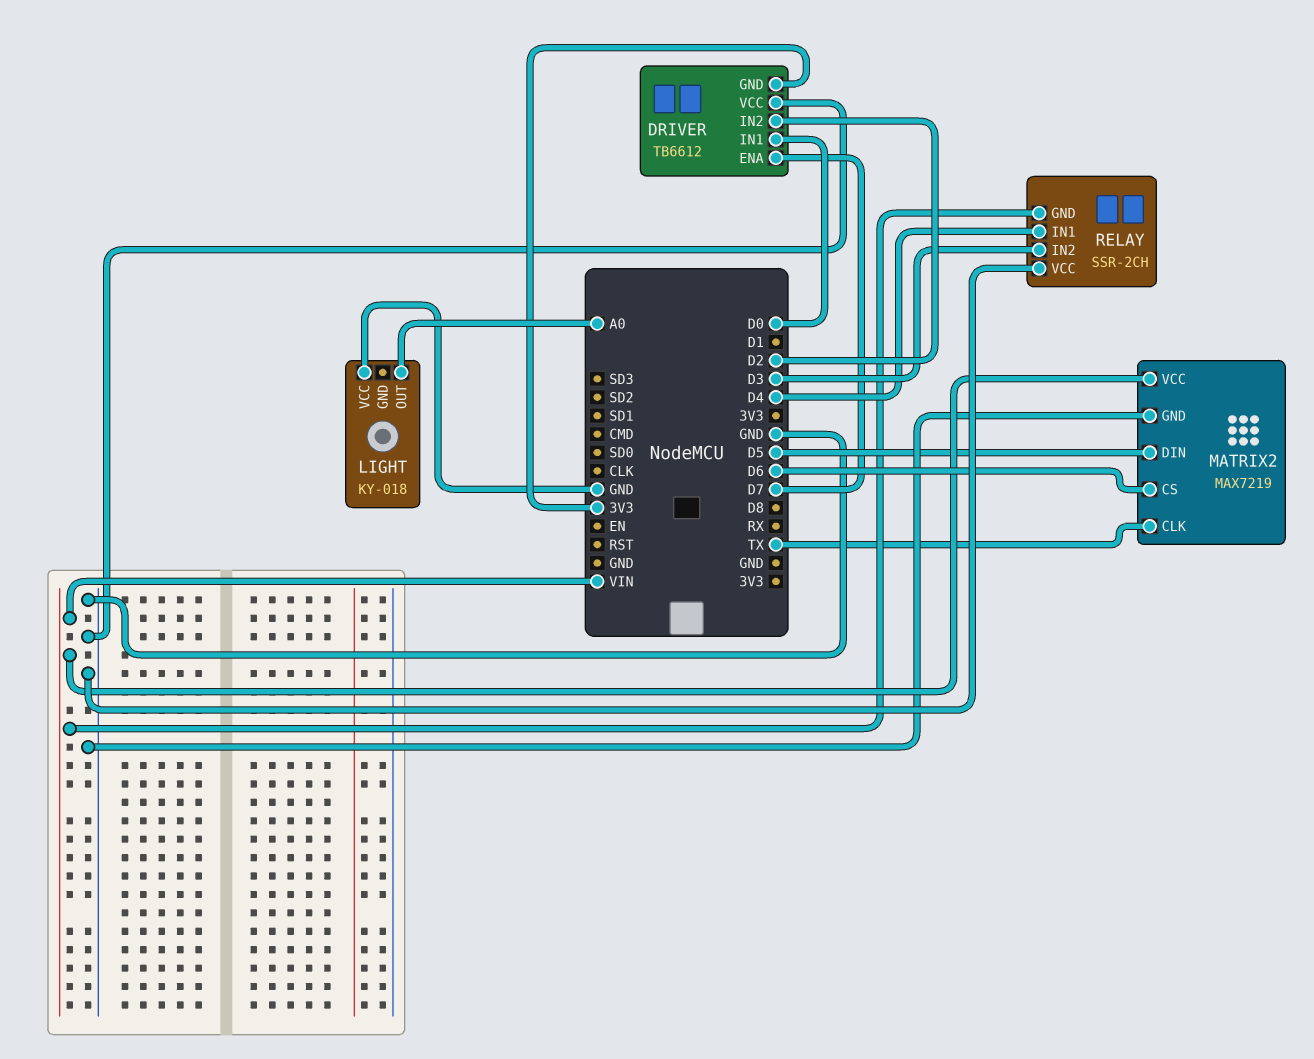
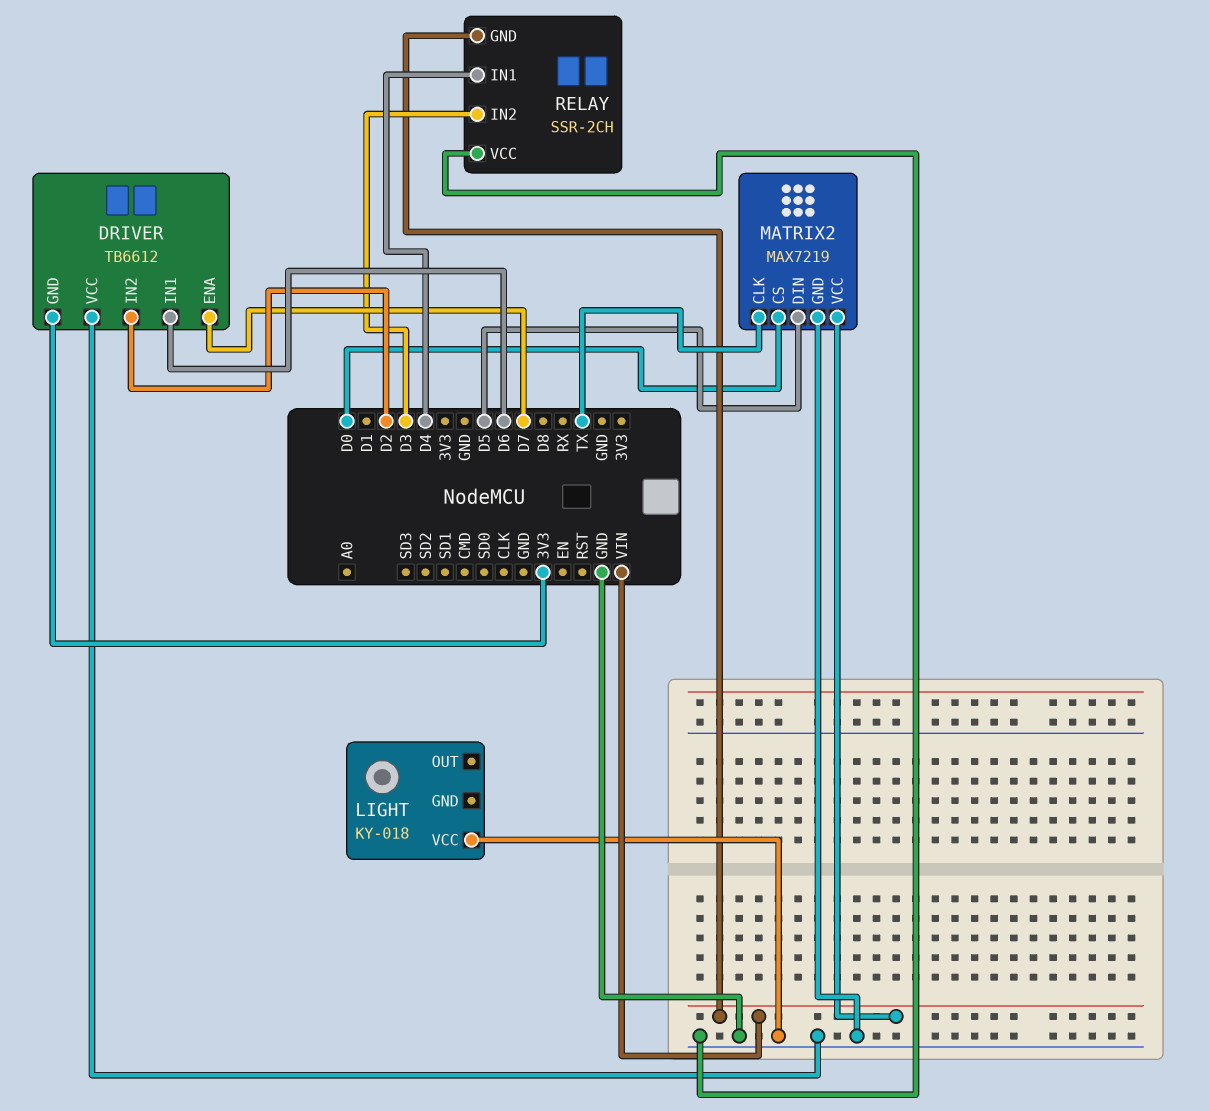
DRIVER pin IN1: D0 -> D6
LIGHT pin OUT: A0 -> none
MATRIX2 pin CS: D6 -> D0

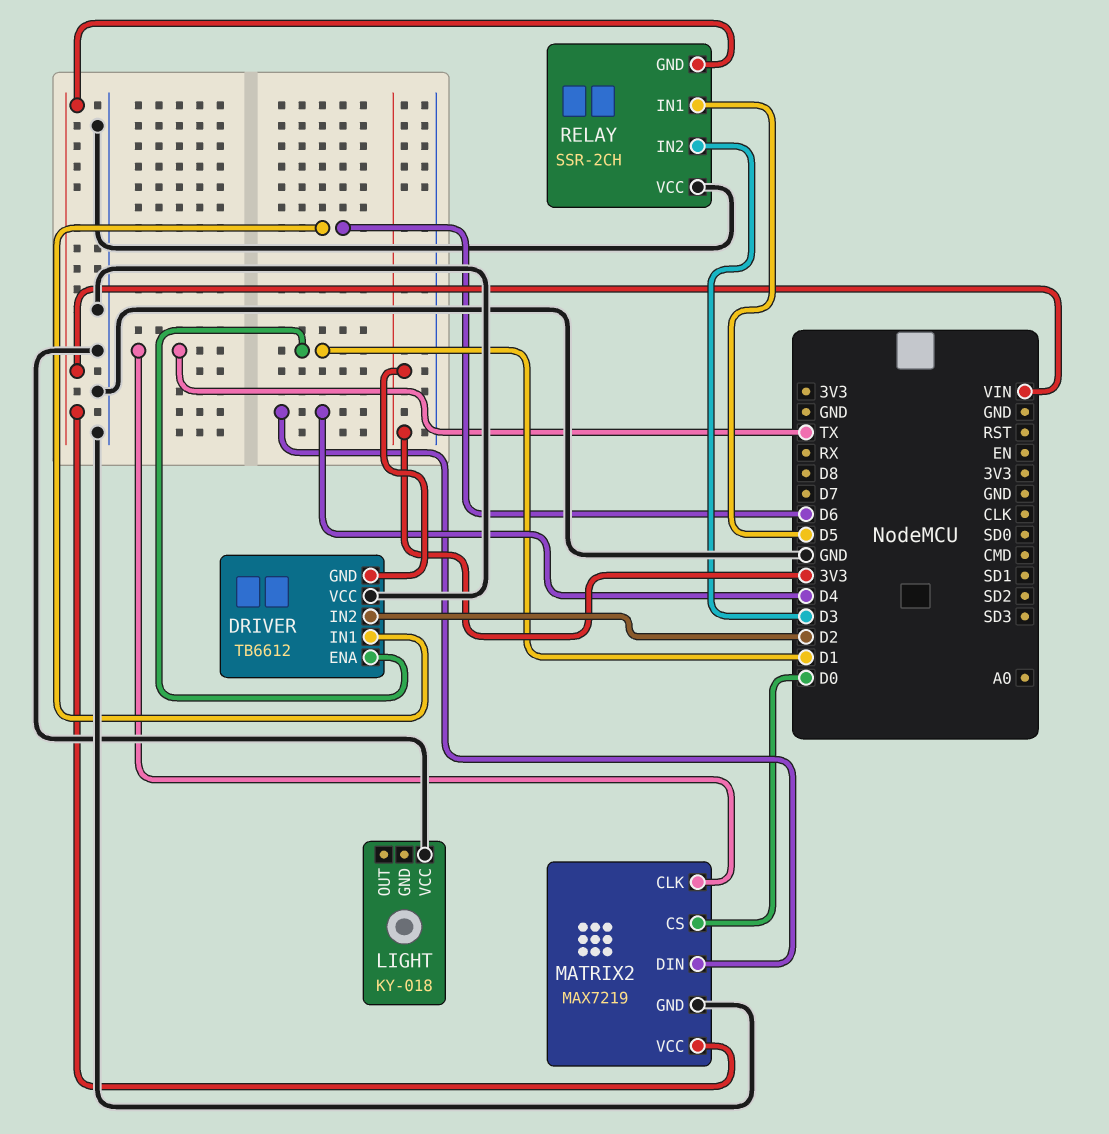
DRIVER pin ENA: D7 -> D1
MATRIX2 pin DIN: D5 -> D4
RELAY pin IN1: D4 -> D5

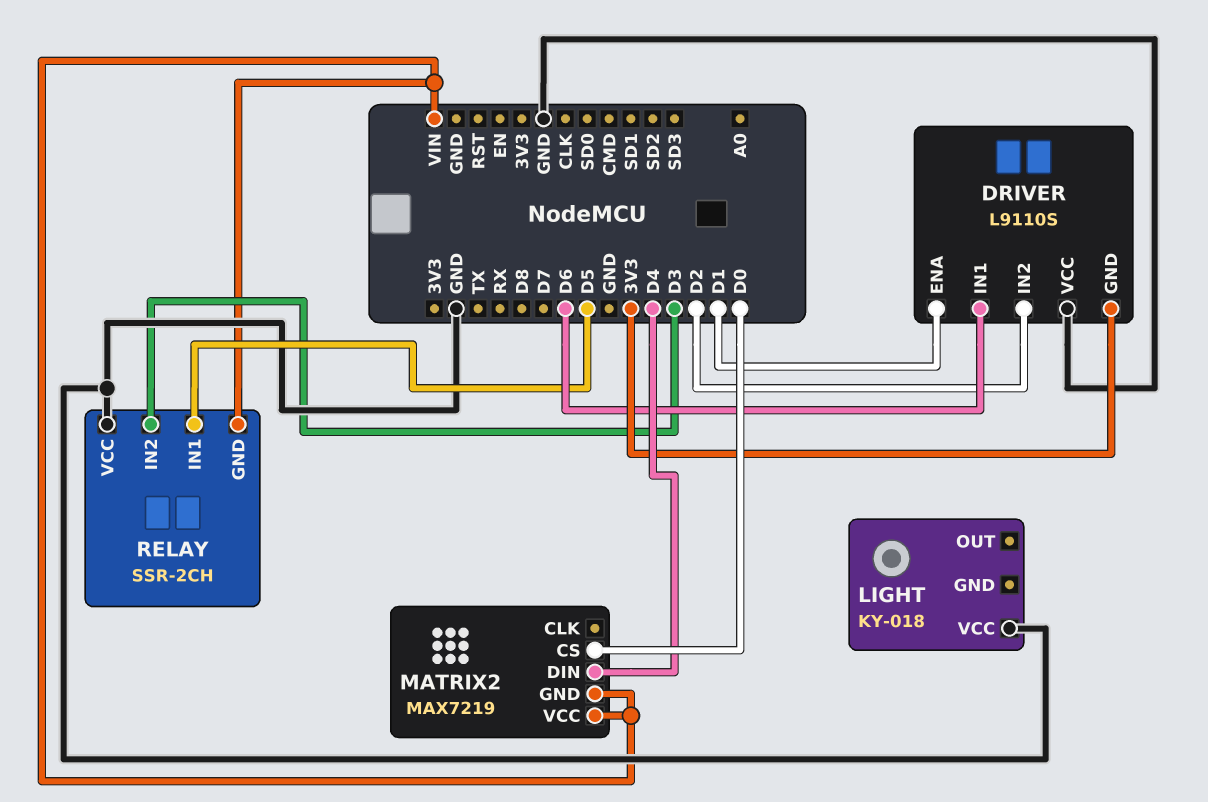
DRIVER: TB6612 -> L9110S
MATRIX2 pin CLK: TX -> none
MATRIX2 pin GND: GND -> VIN

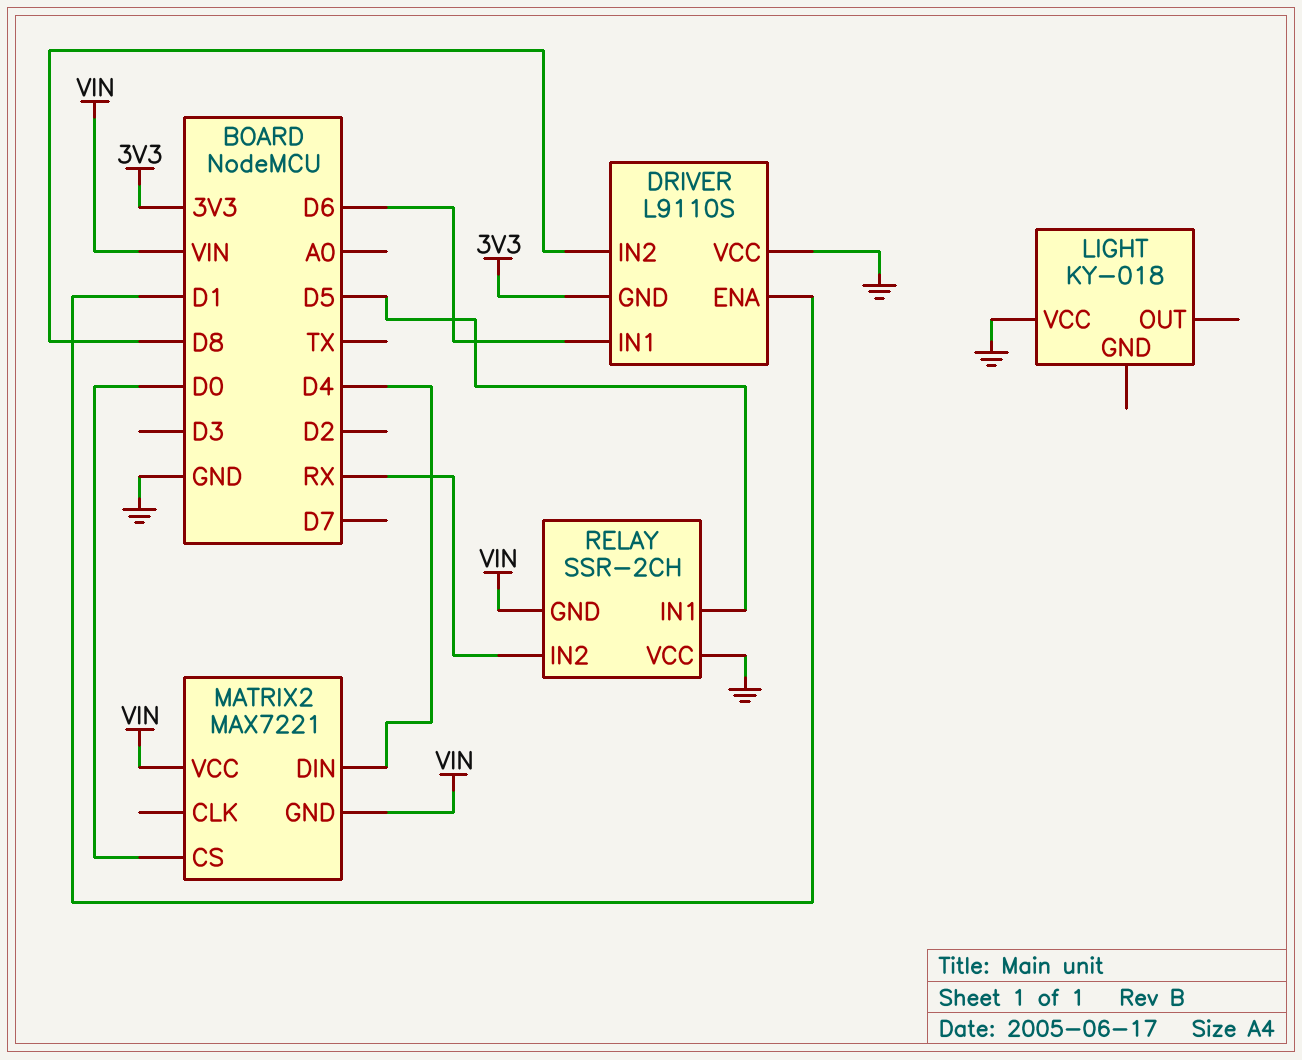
DRIVER pin IN2: D2 -> D8
MATRIX2: MAX7219 -> MAX7221
RELAY pin IN2: D3 -> RX

